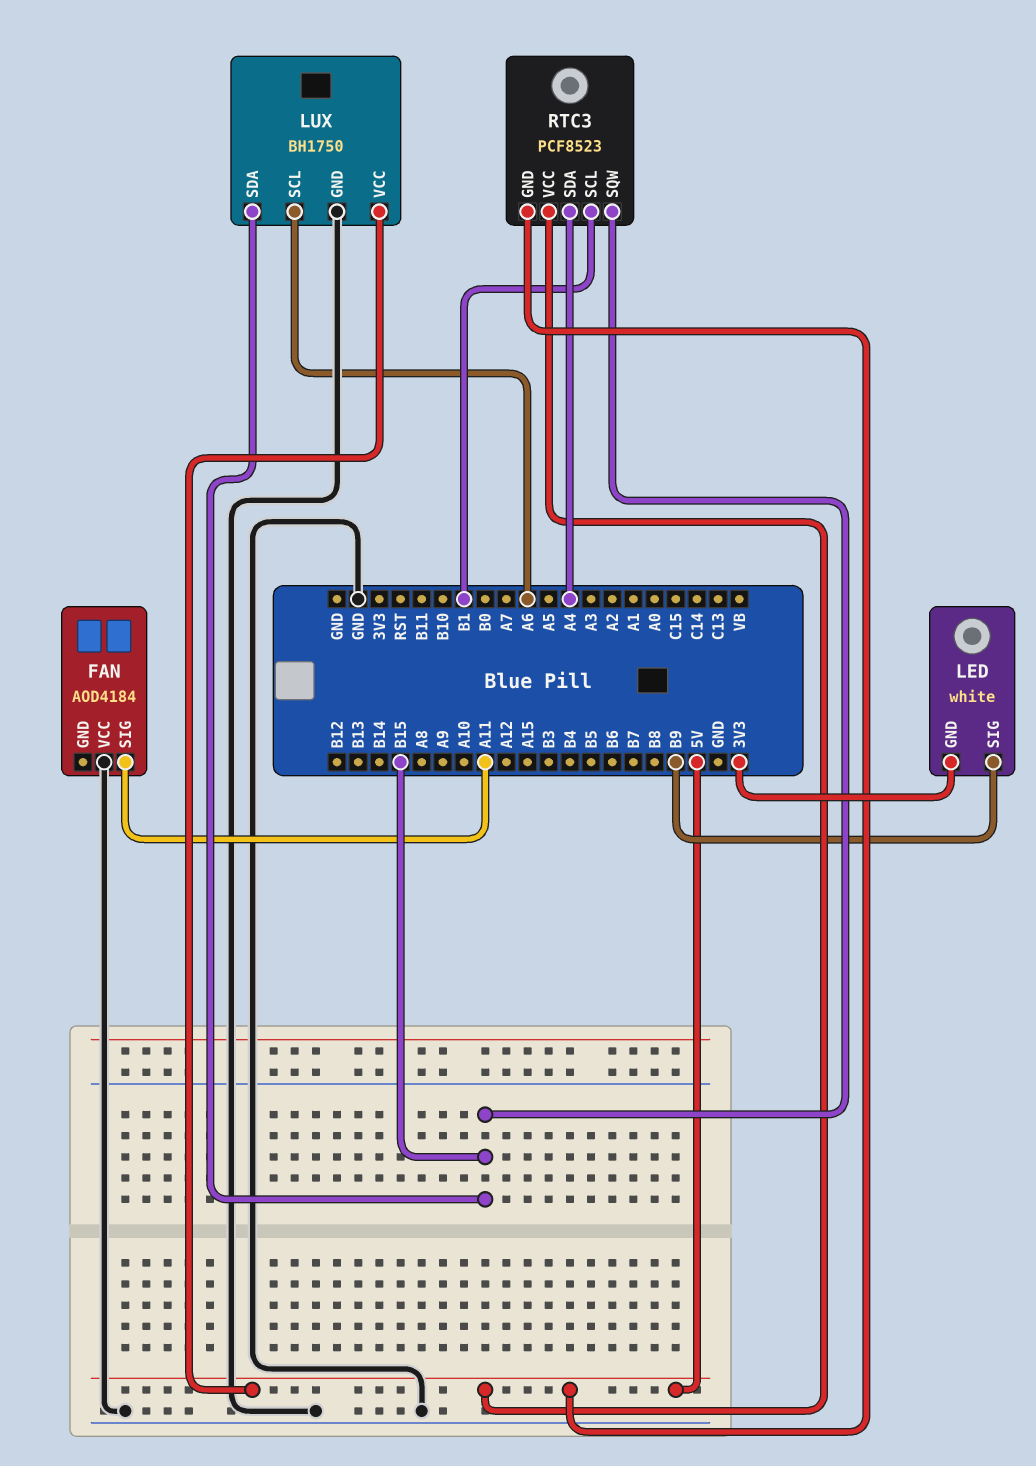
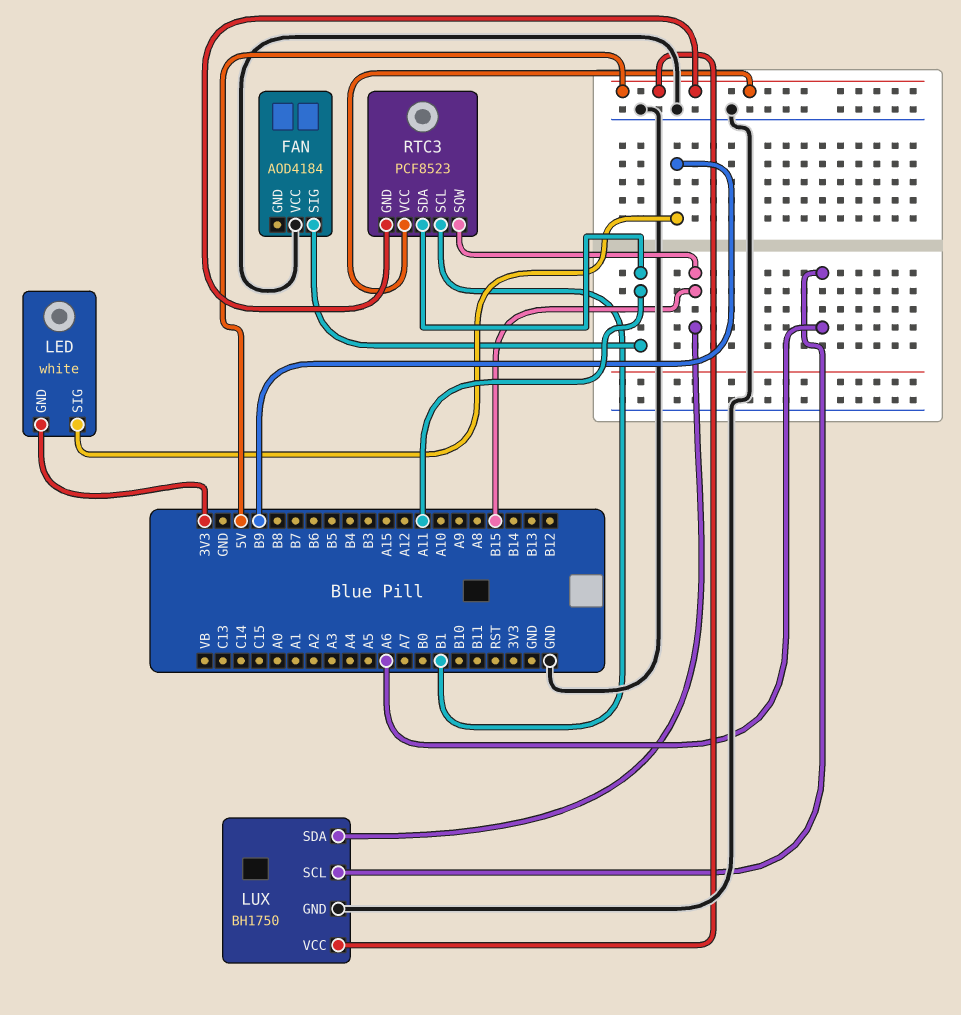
RTC3 pin SDA: A4 -> A11

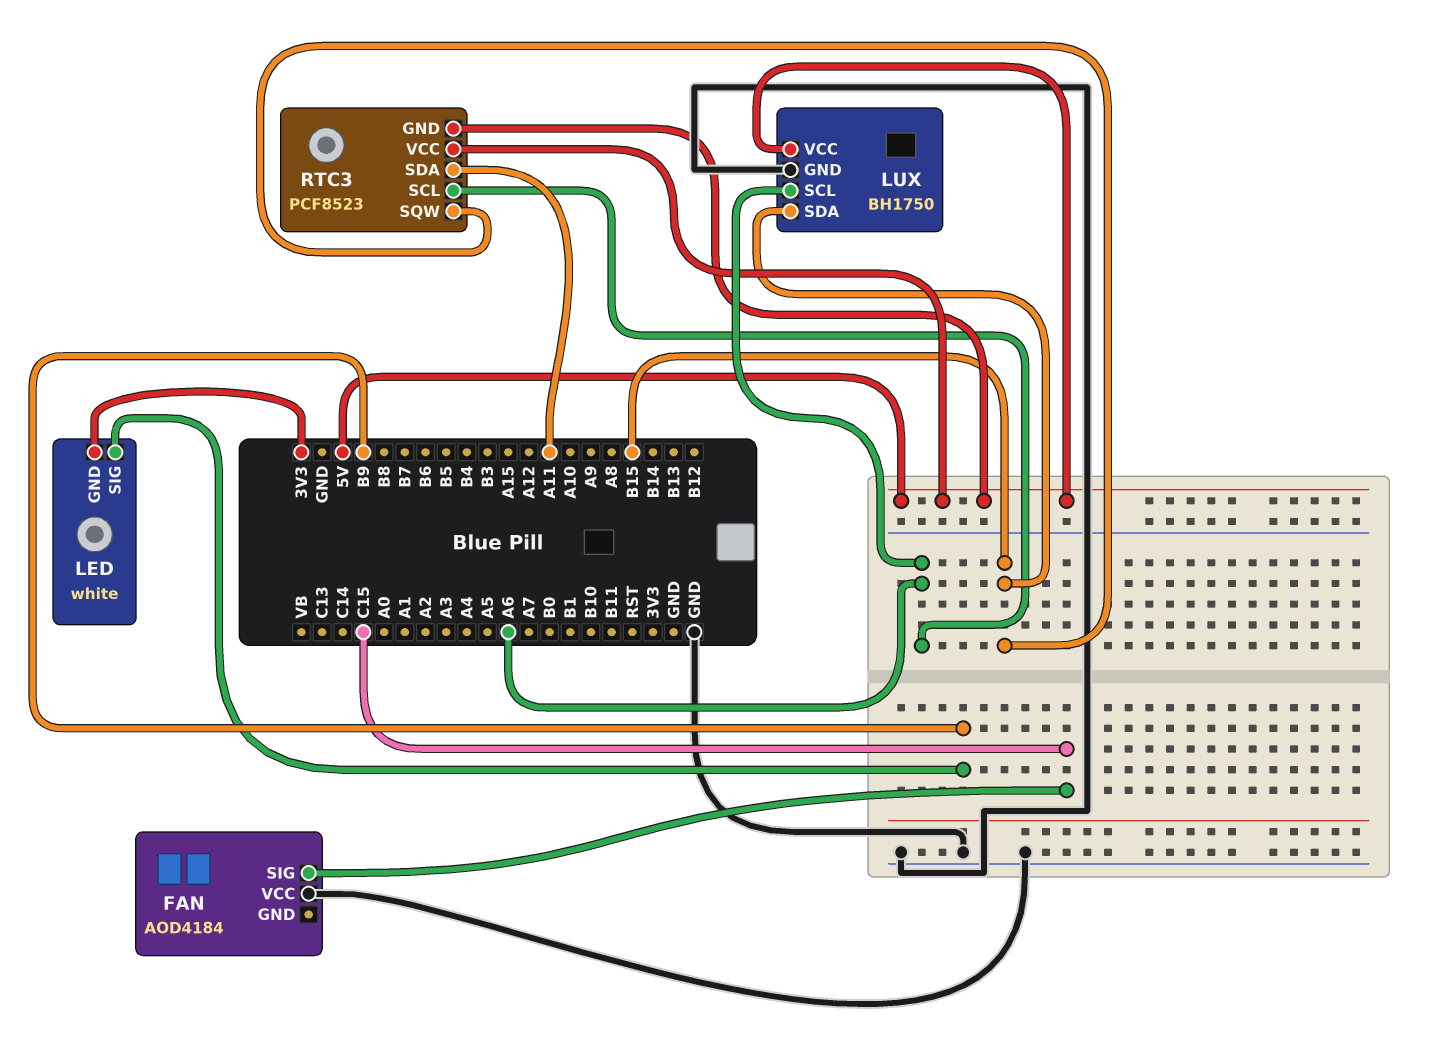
FAN pin SIG: A11 -> C15
RTC3 pin SCL: B1 -> A6

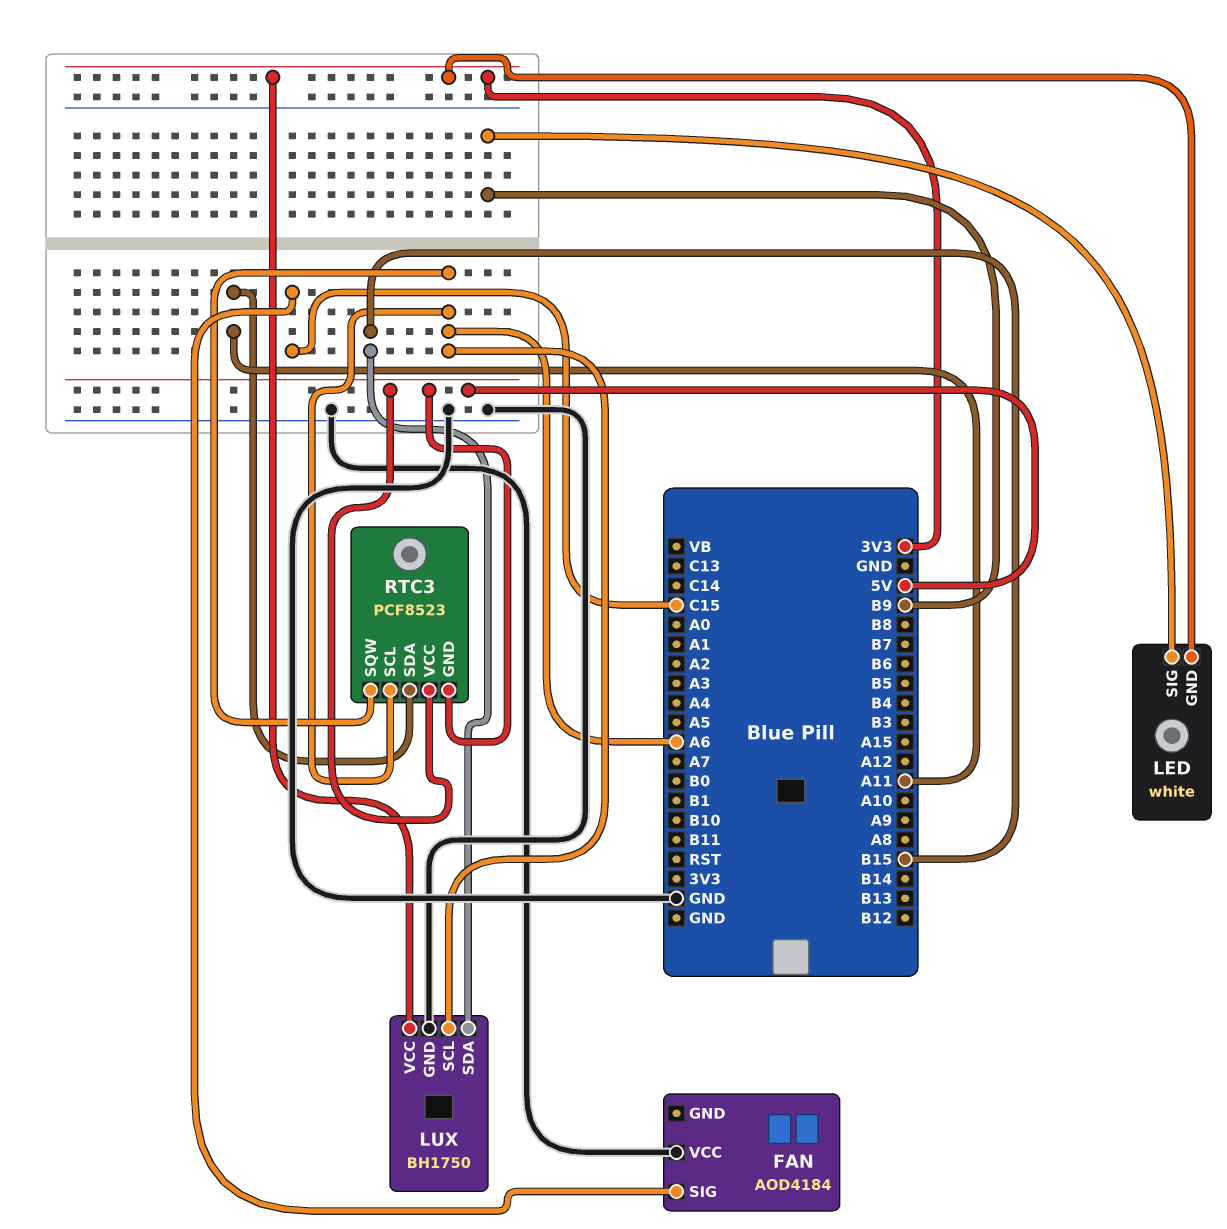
LUX pin VCC: 5V -> 3V3
RTC3 pin SQW: B15 -> A6

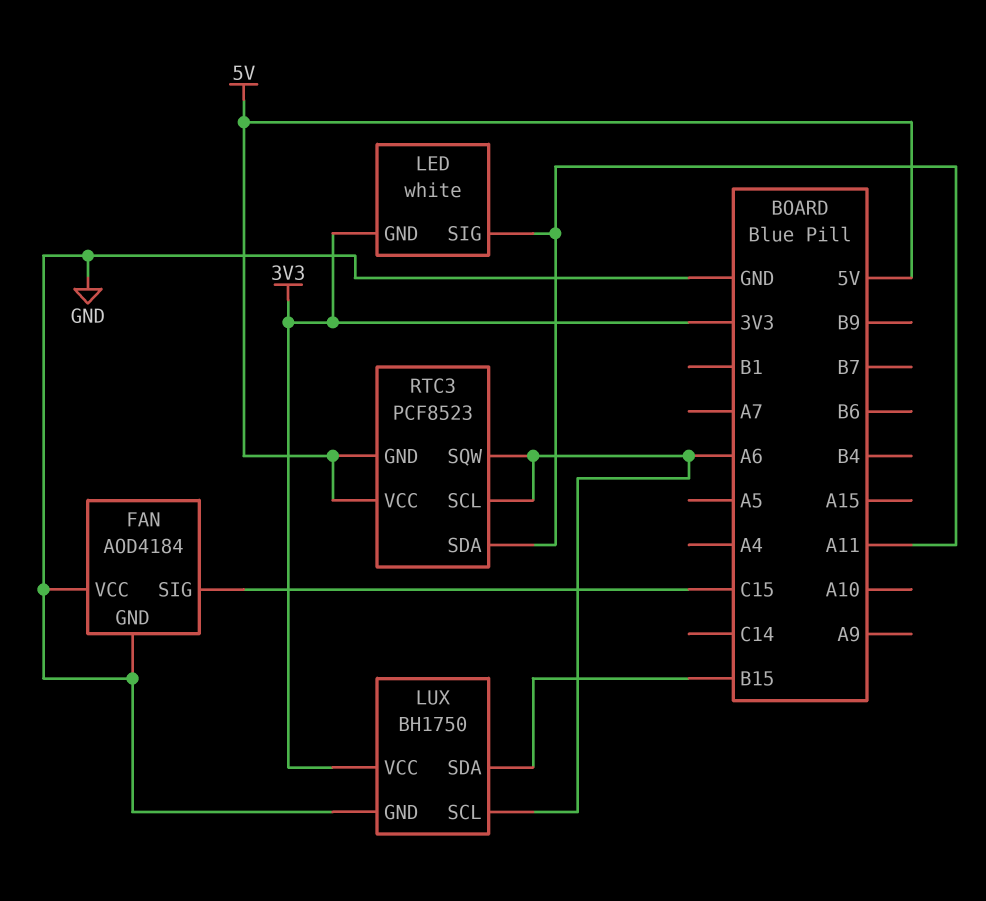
FAN pin GND: none -> GND
LED pin SIG: B9 -> A11

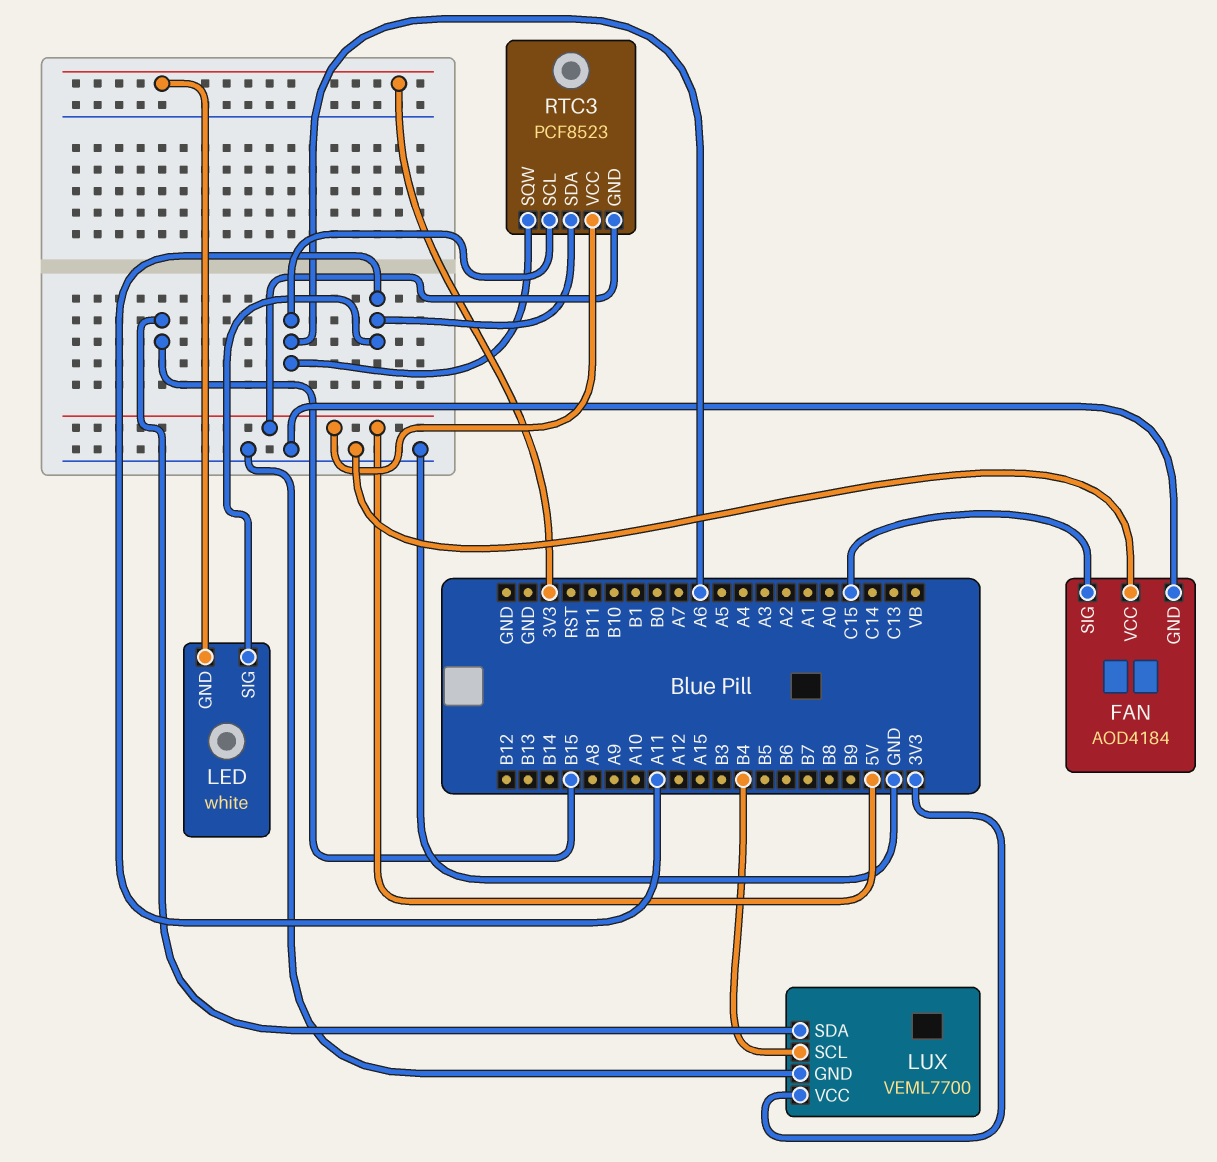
LUX: BH1750 -> VEML7700
LUX pin SCL: A6 -> B4

